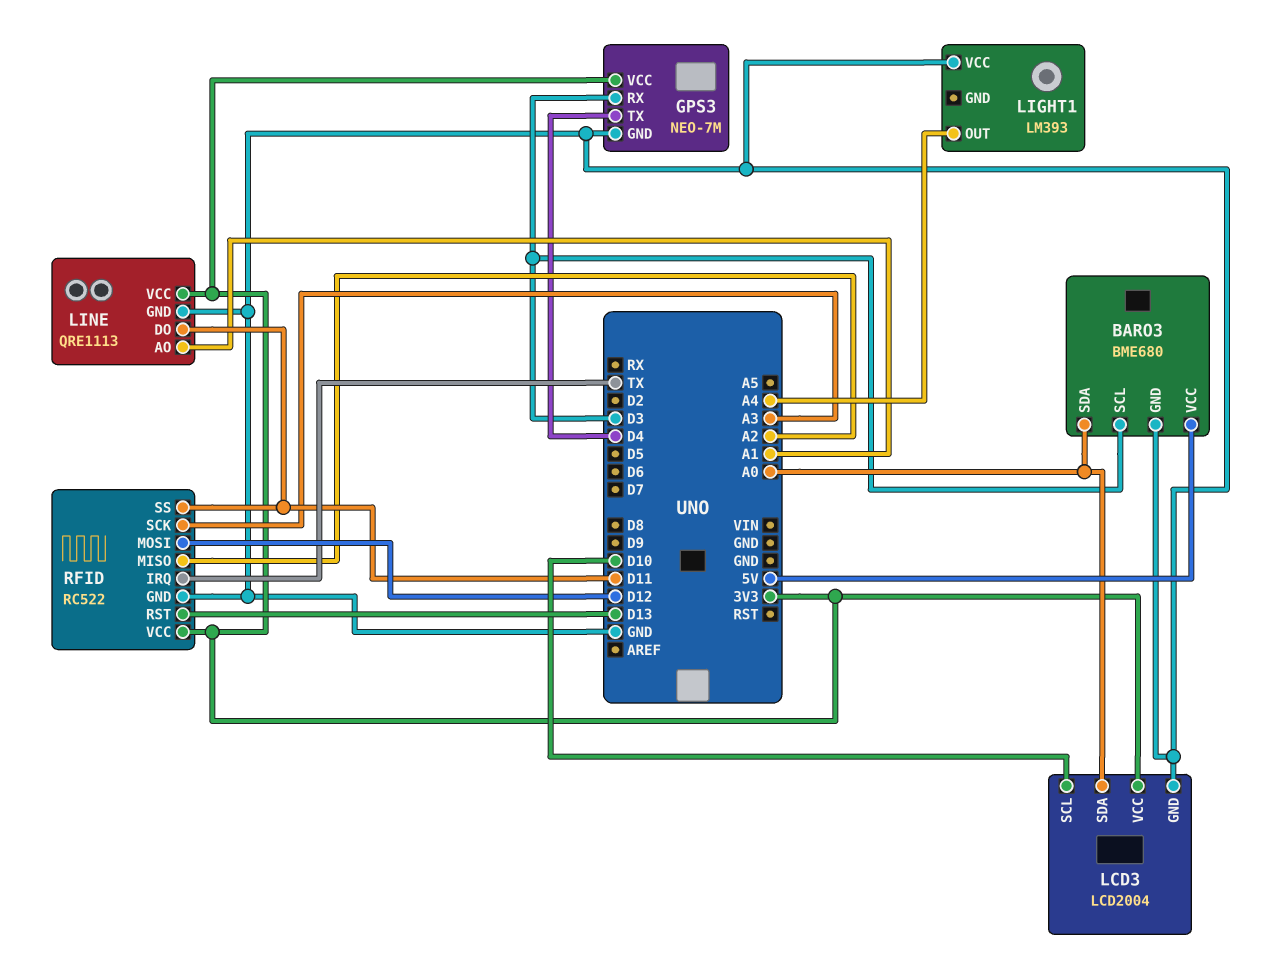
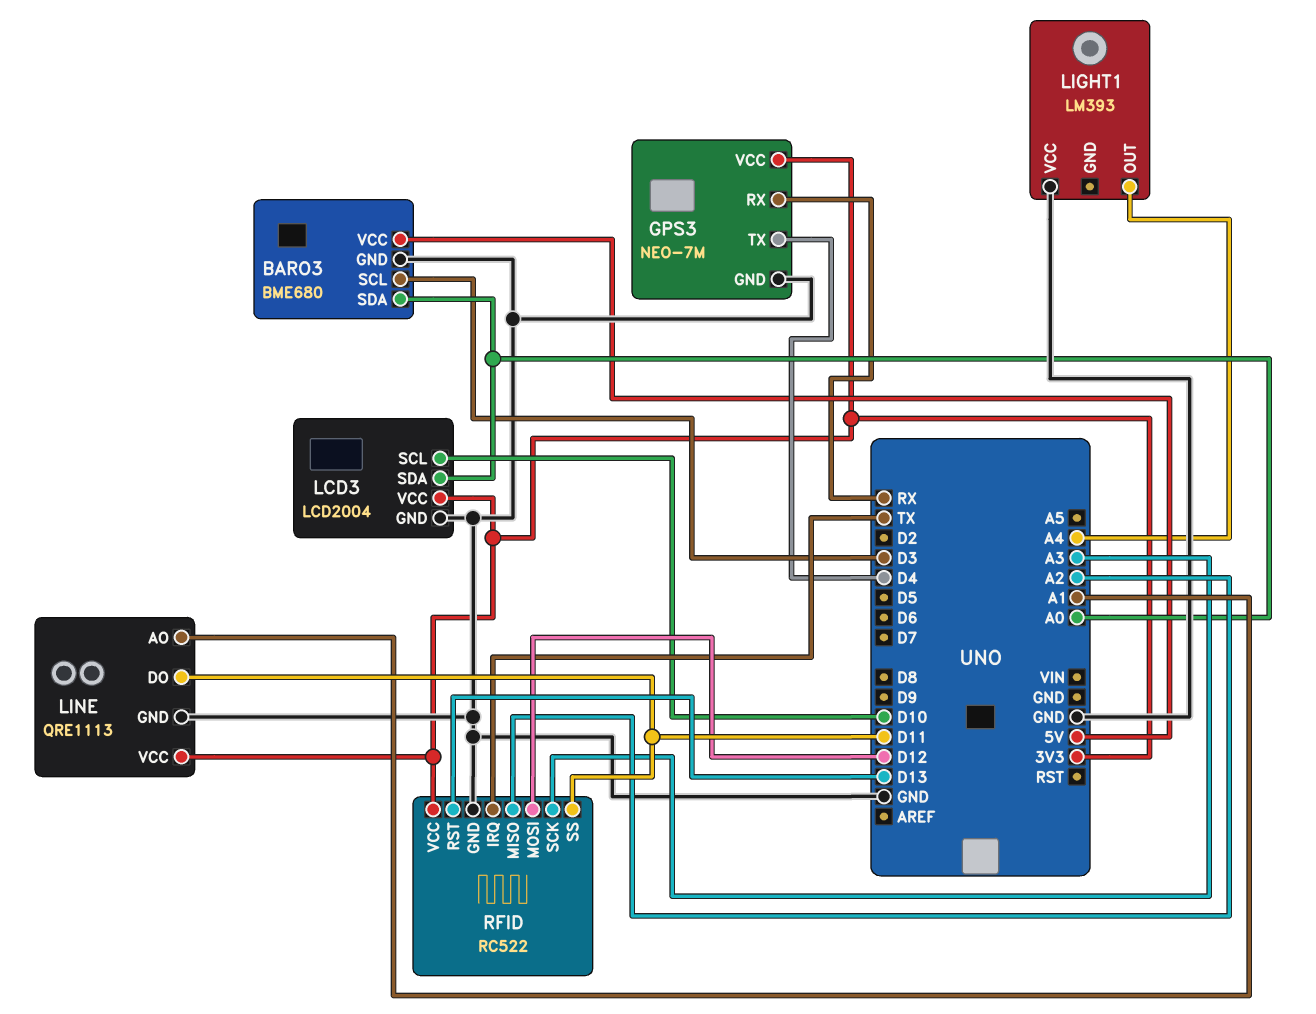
GPS3 pin RX: D3 -> RX

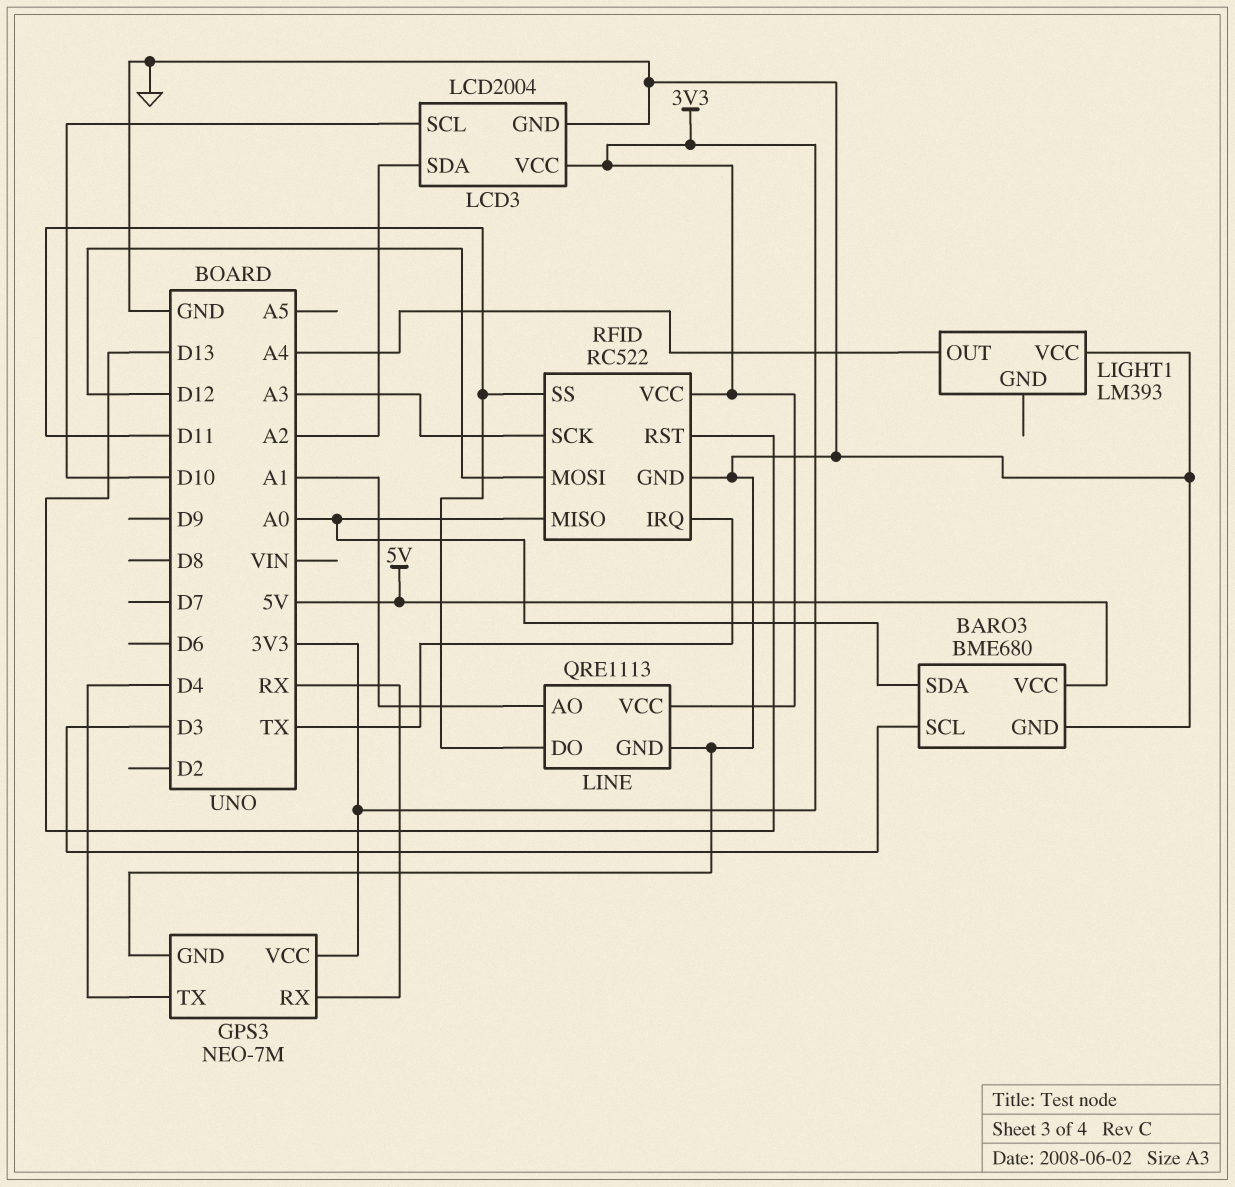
LCD3 pin SDA: A0 -> A2
RFID pin MISO: A2 -> A0

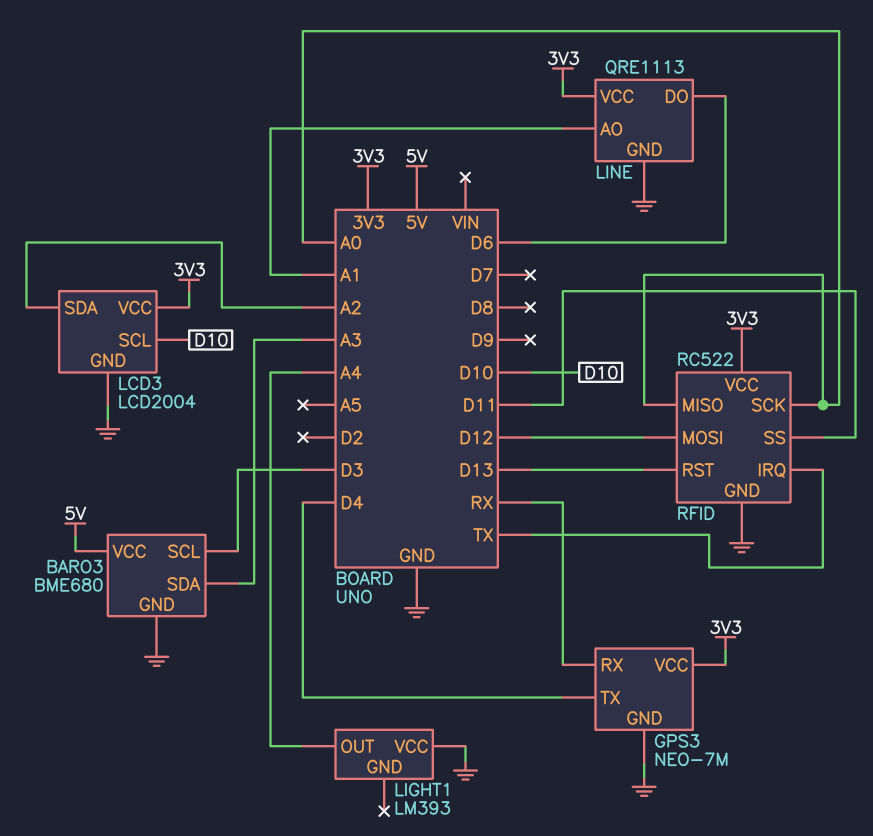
BARO3 pin SDA: A0 -> A3
LINE pin DO: D11 -> D6
RFID pin SCK: A3 -> A0

